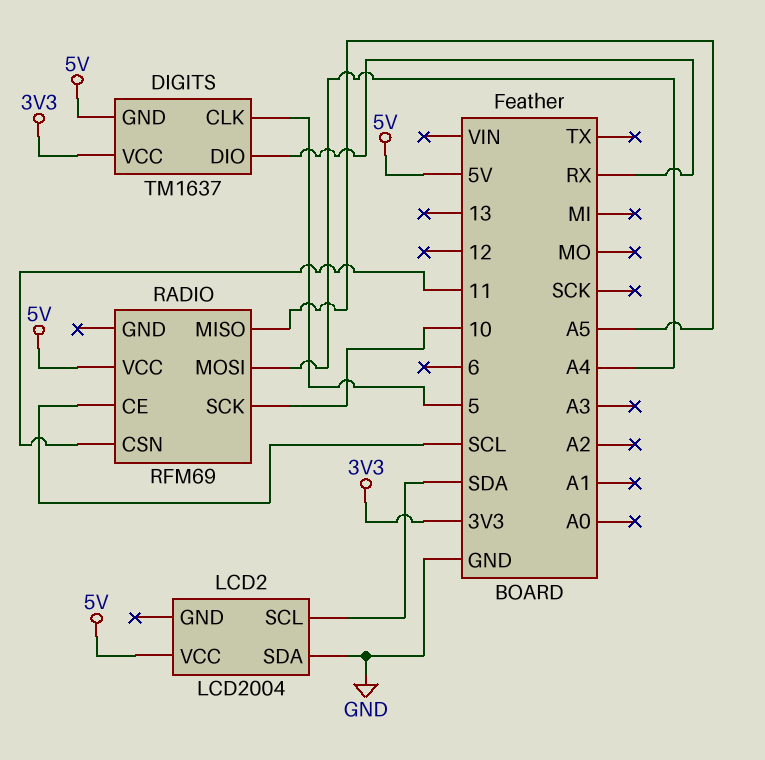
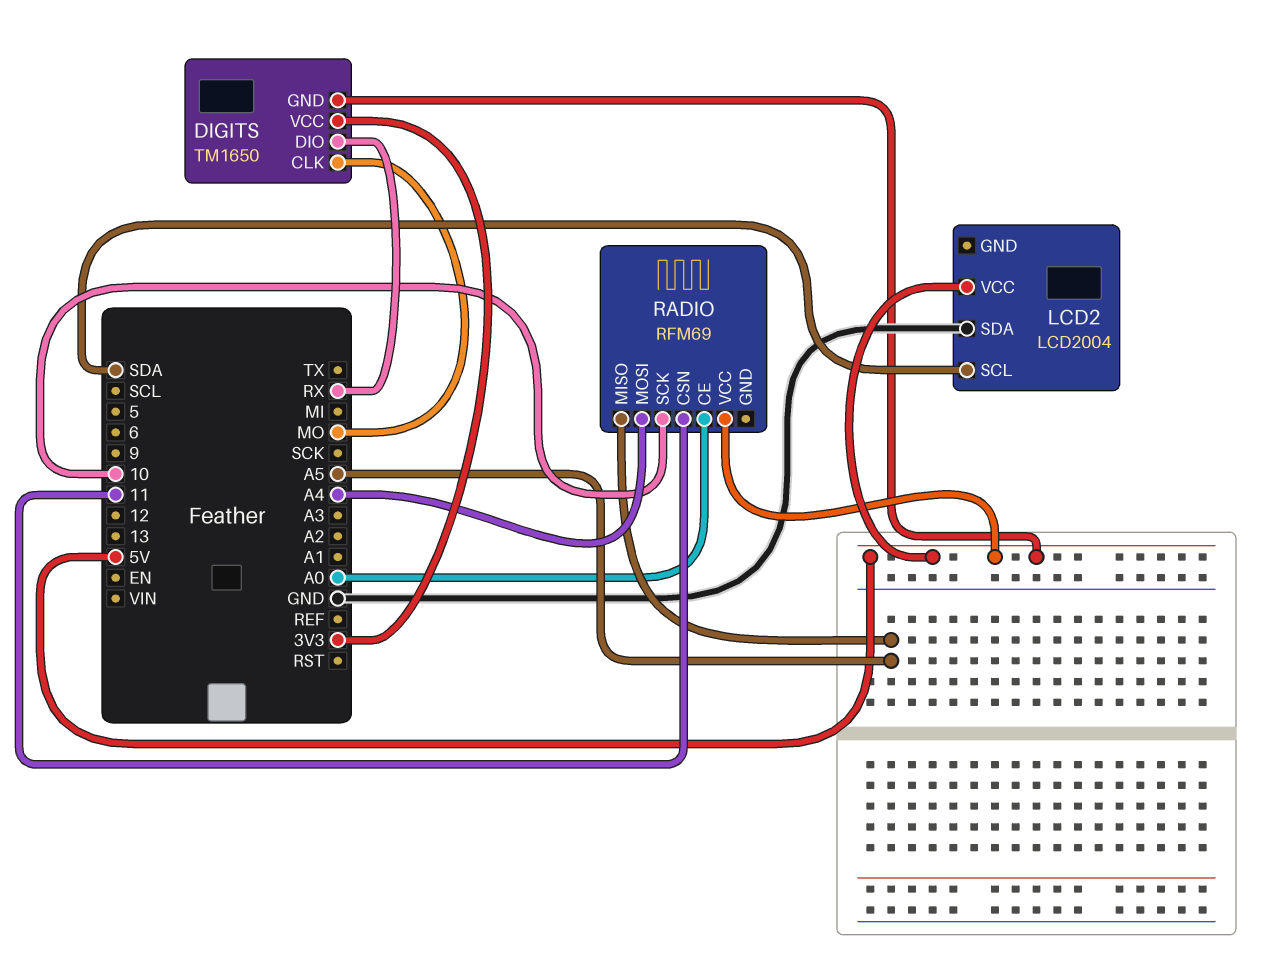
DIGITS: TM1637 -> TM1650
DIGITS pin CLK: 5 -> MO
RADIO pin CE: SCL -> A0

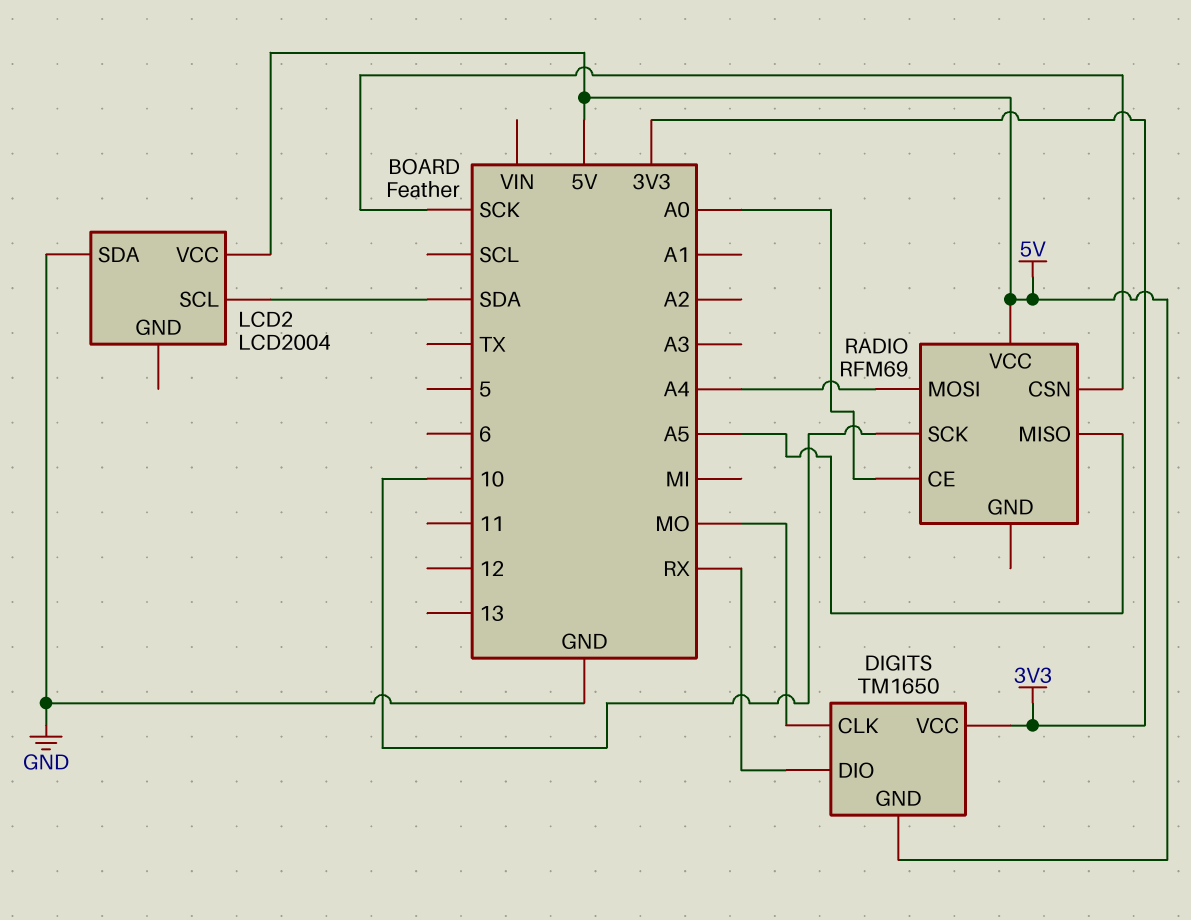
RADIO pin CSN: 11 -> SCK

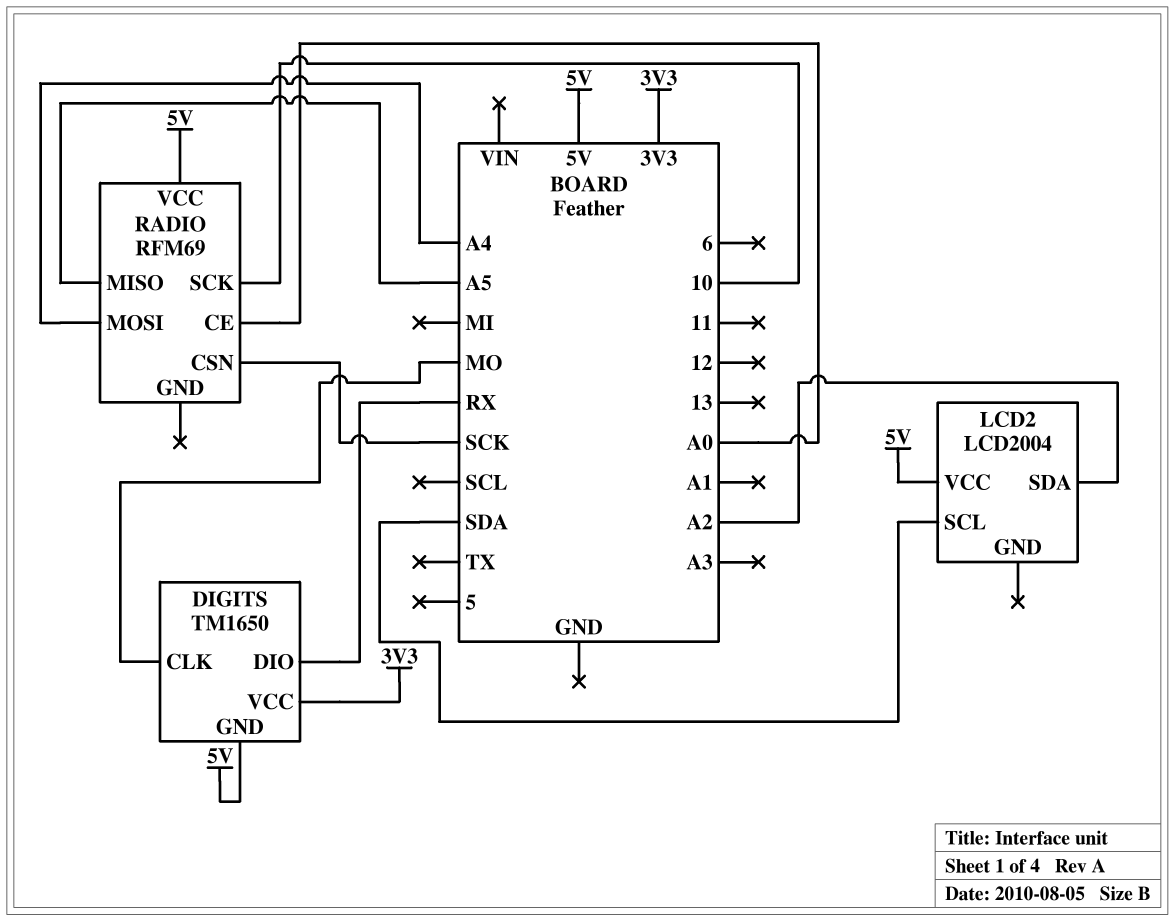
LCD2 pin SDA: GND -> A2

